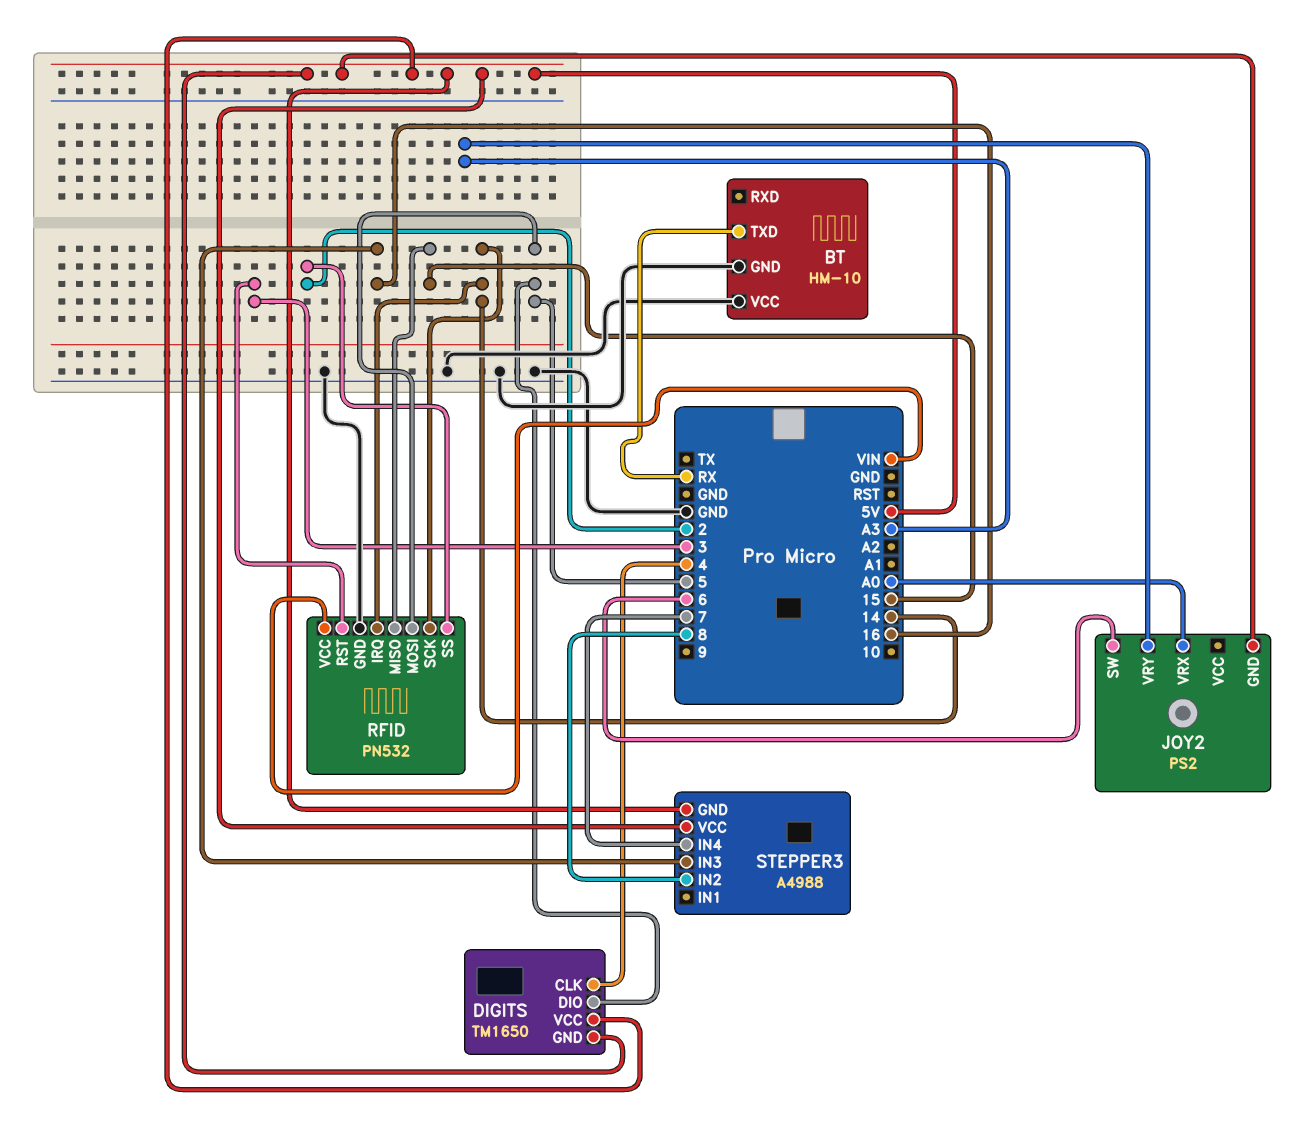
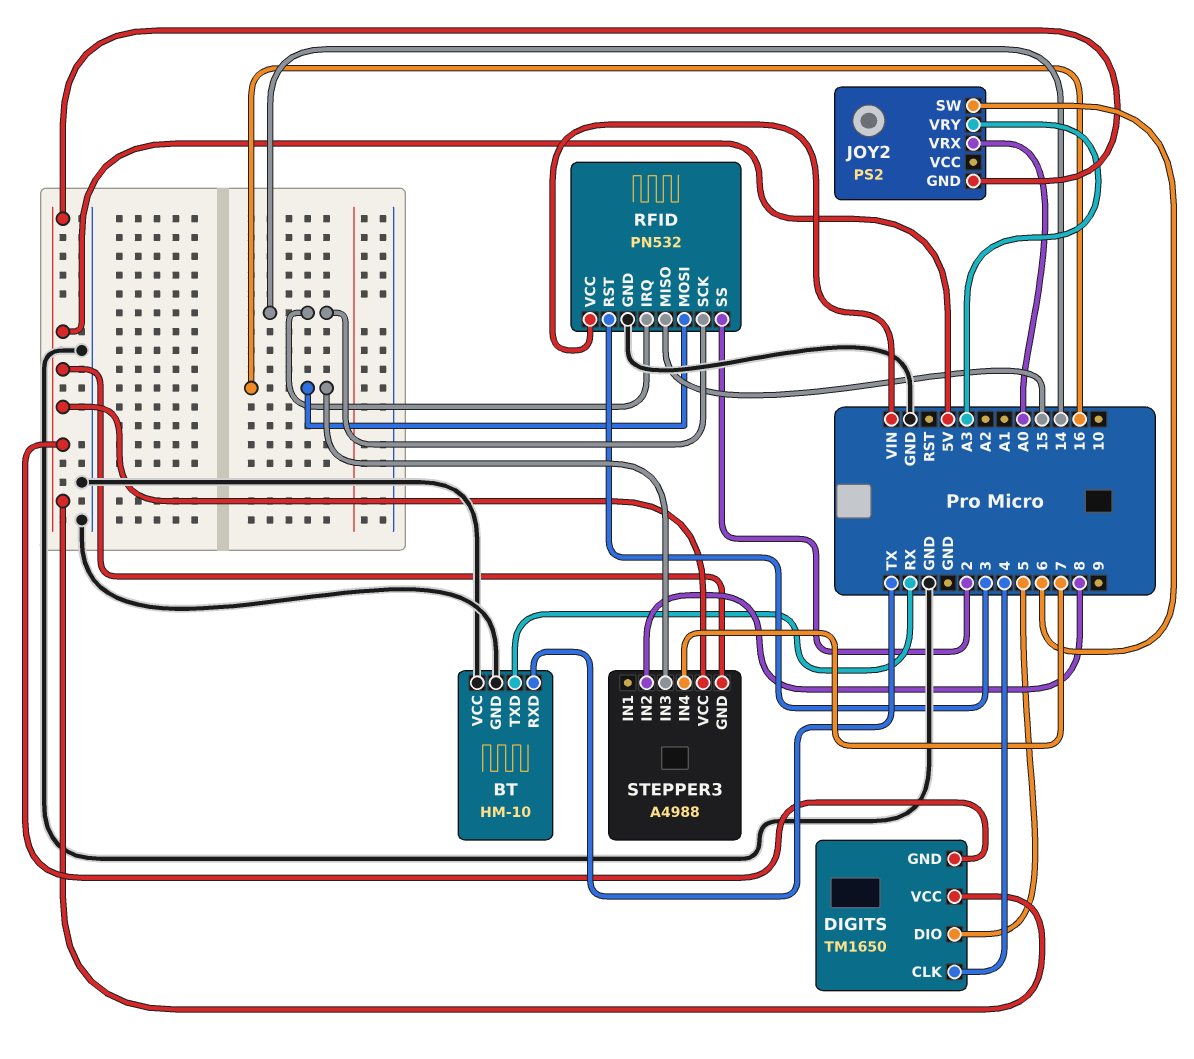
BT pin RXD: none -> TX
RFID pin MOSI: 5 -> 16

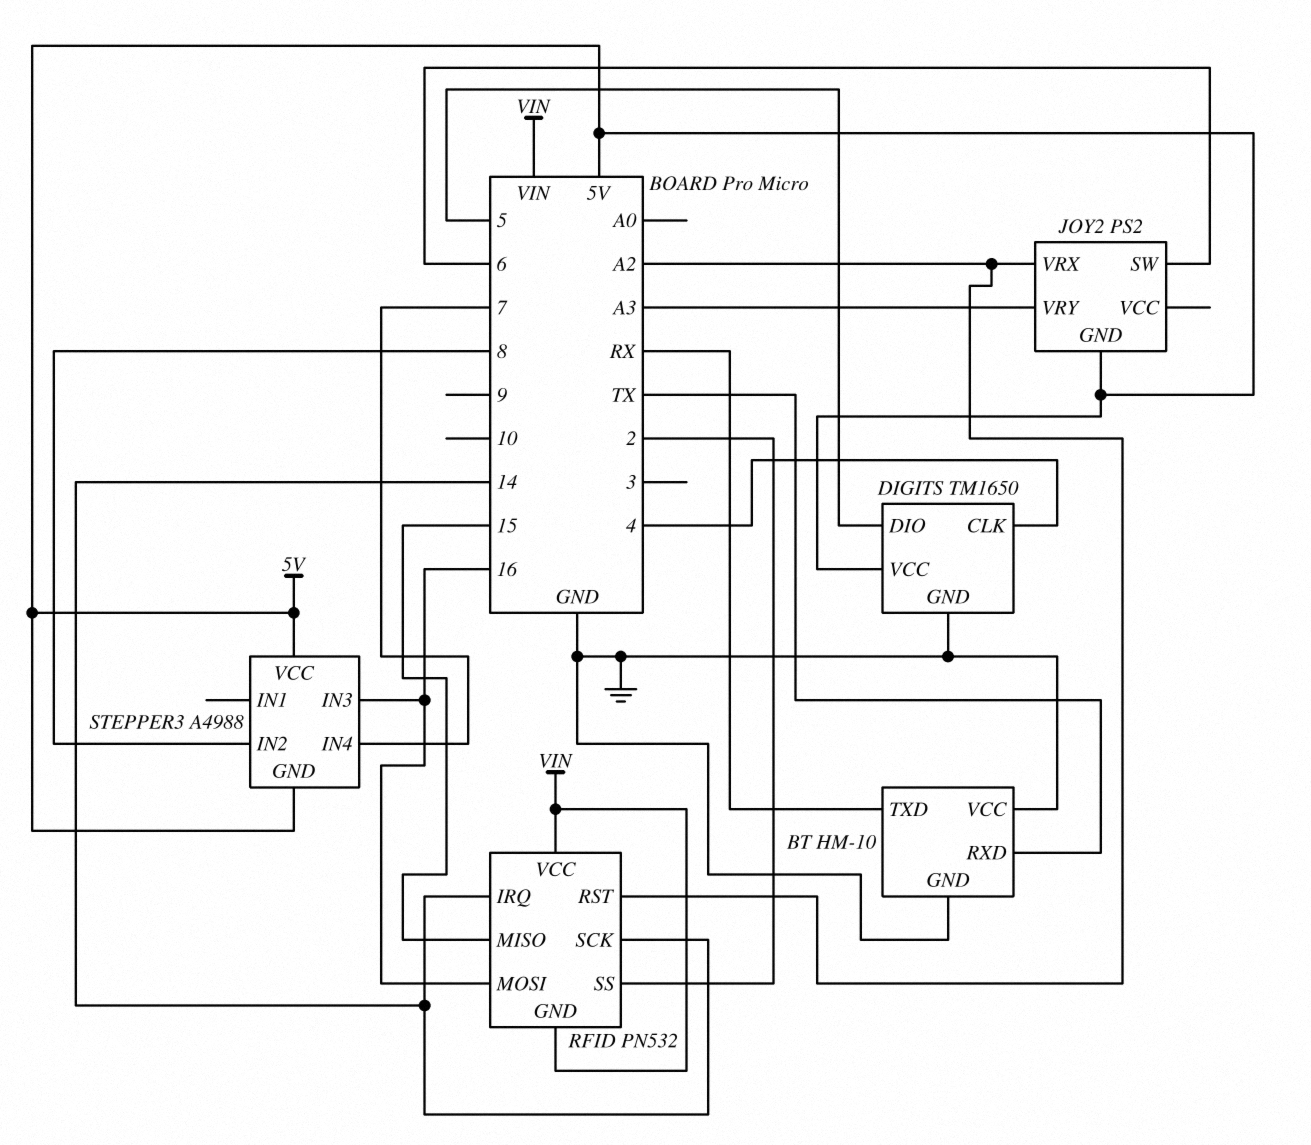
DIGITS pin GND: 5V -> GND
JOY2 pin VRX: A0 -> A2
RFID pin GND: GND -> VIN
RFID pin RST: 3 -> A2

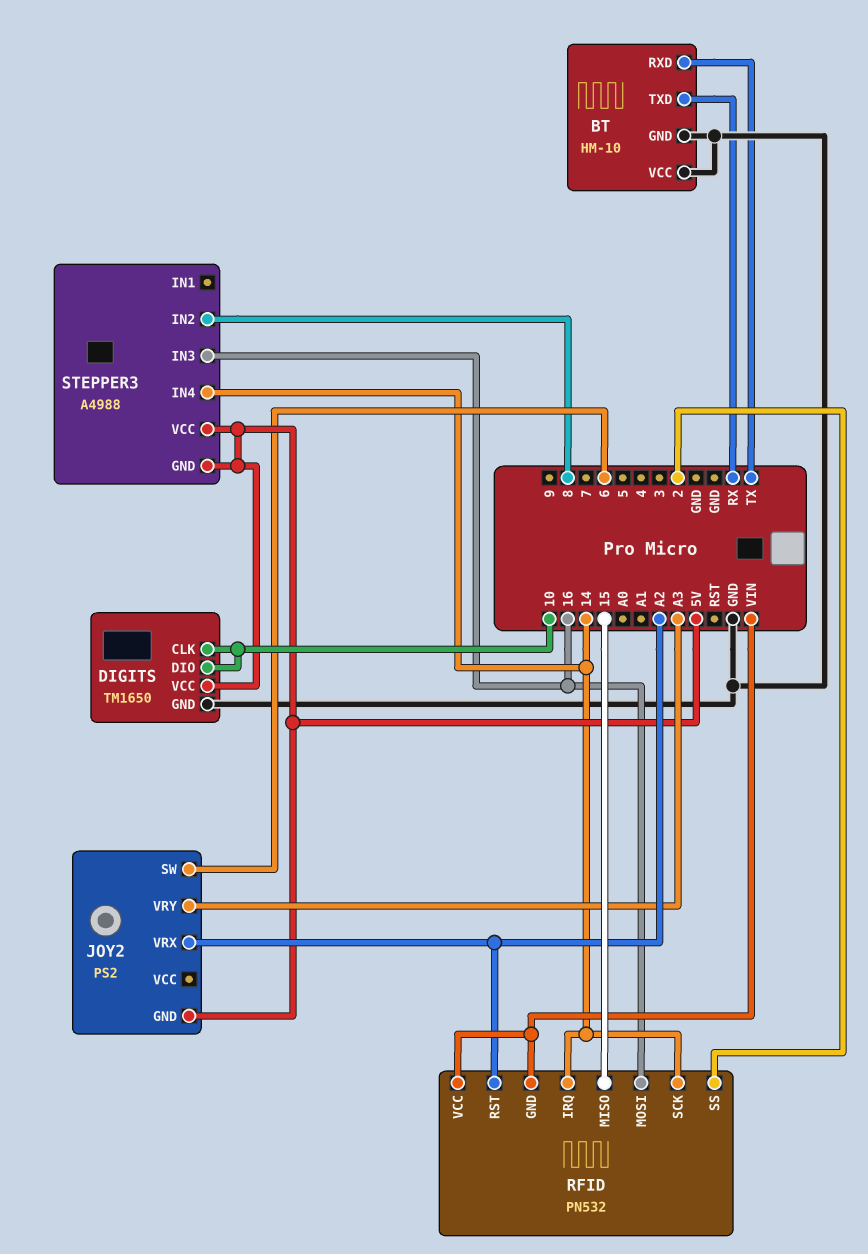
DIGITS pin CLK: 4 -> 10
DIGITS pin DIO: 5 -> 10
STEPPER3 pin IN4: 7 -> 14

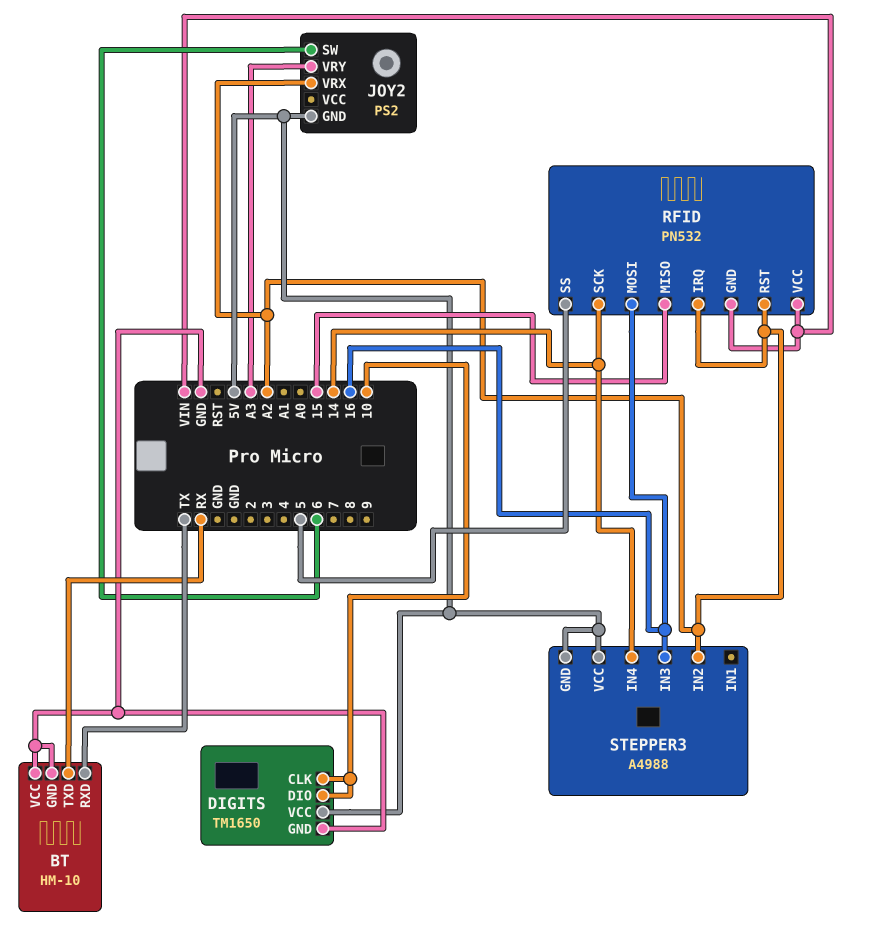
RFID pin IRQ: 14 -> A2
RFID pin SS: 2 -> 5
STEPPER3 pin IN2: 8 -> A2

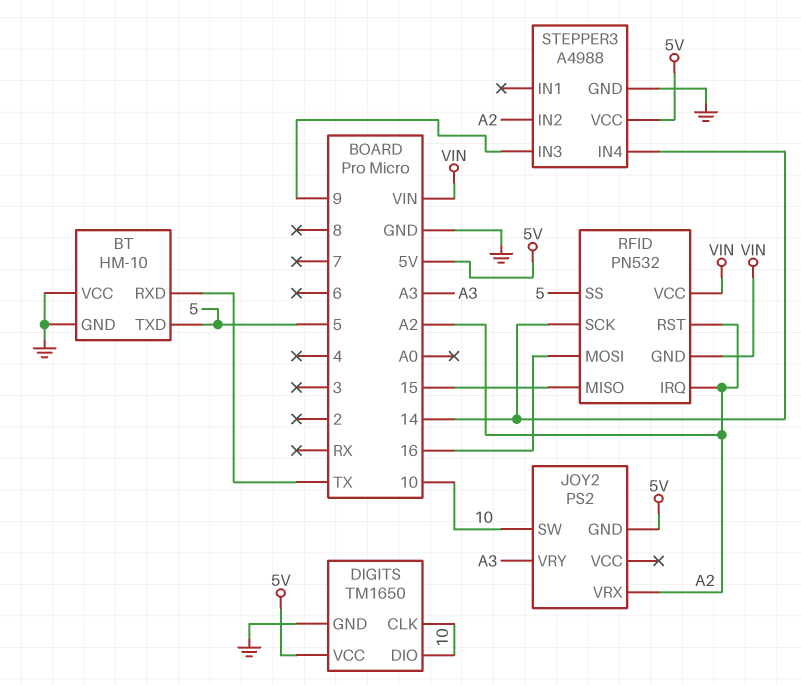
BT pin TXD: RX -> 5
JOY2 pin SW: 6 -> 10
STEPPER3 pin GND: 5V -> GND
STEPPER3 pin IN3: 16 -> 9

